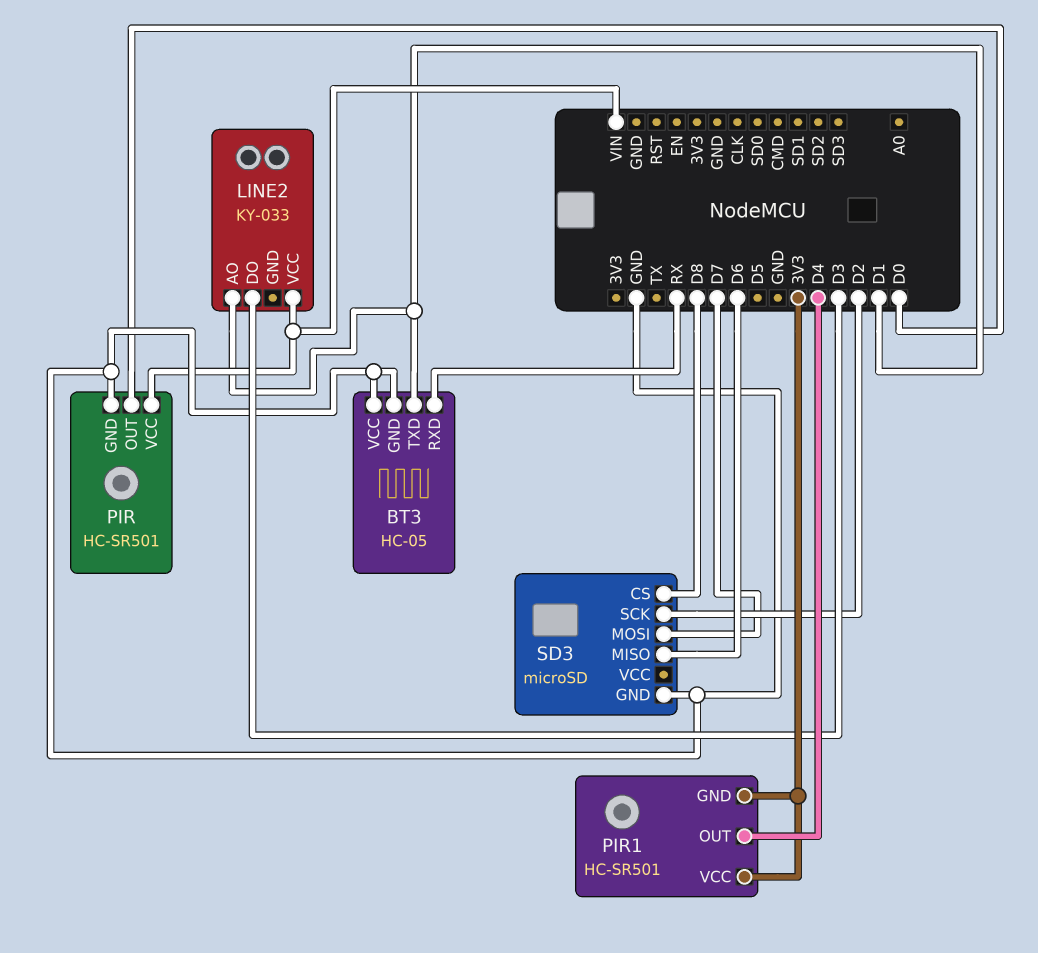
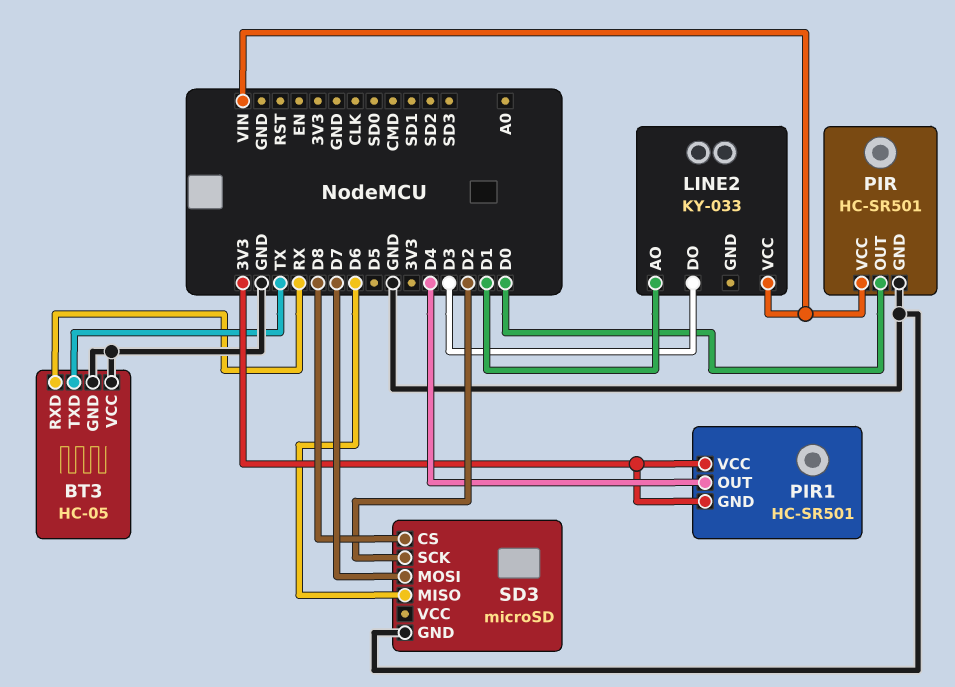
BT3 pin TXD: D1 -> TX

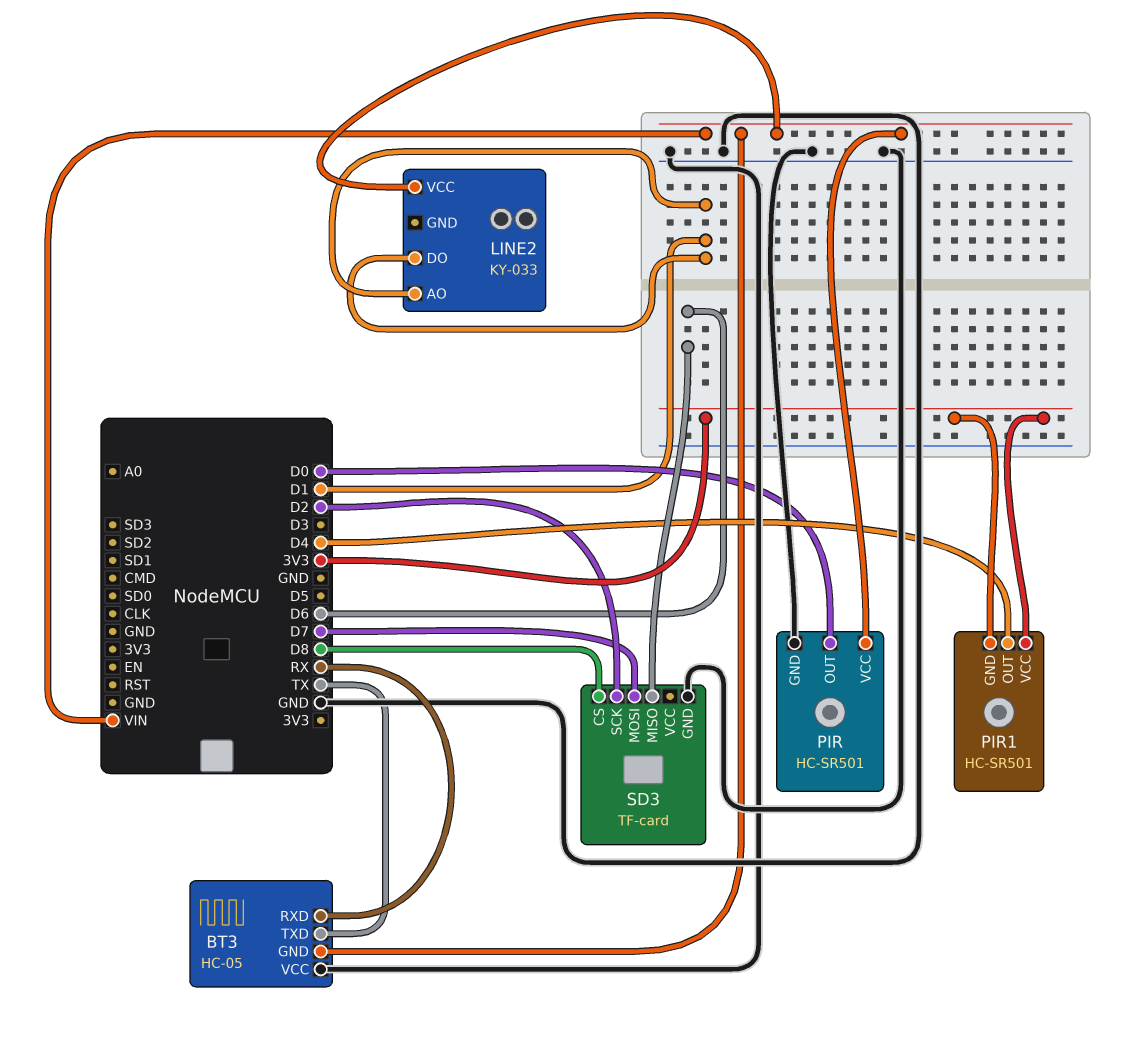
BT3 pin GND: GND -> VIN
LINE2 pin DO: D3 -> D1
SD3: microSD -> TF-card

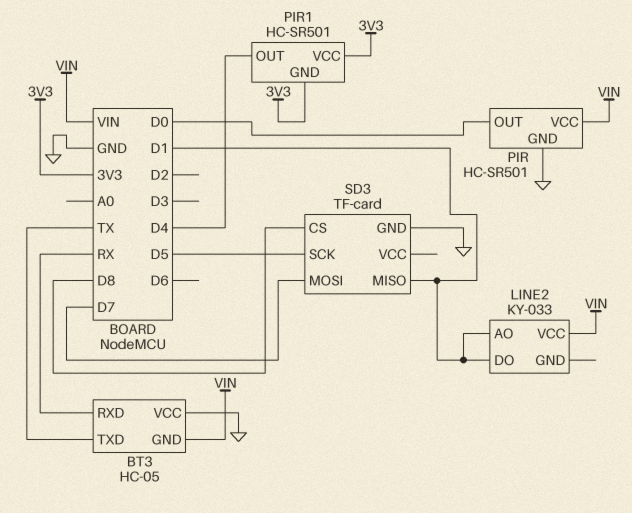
SD3 pin MISO: D6 -> D1
SD3 pin SCK: D2 -> D5

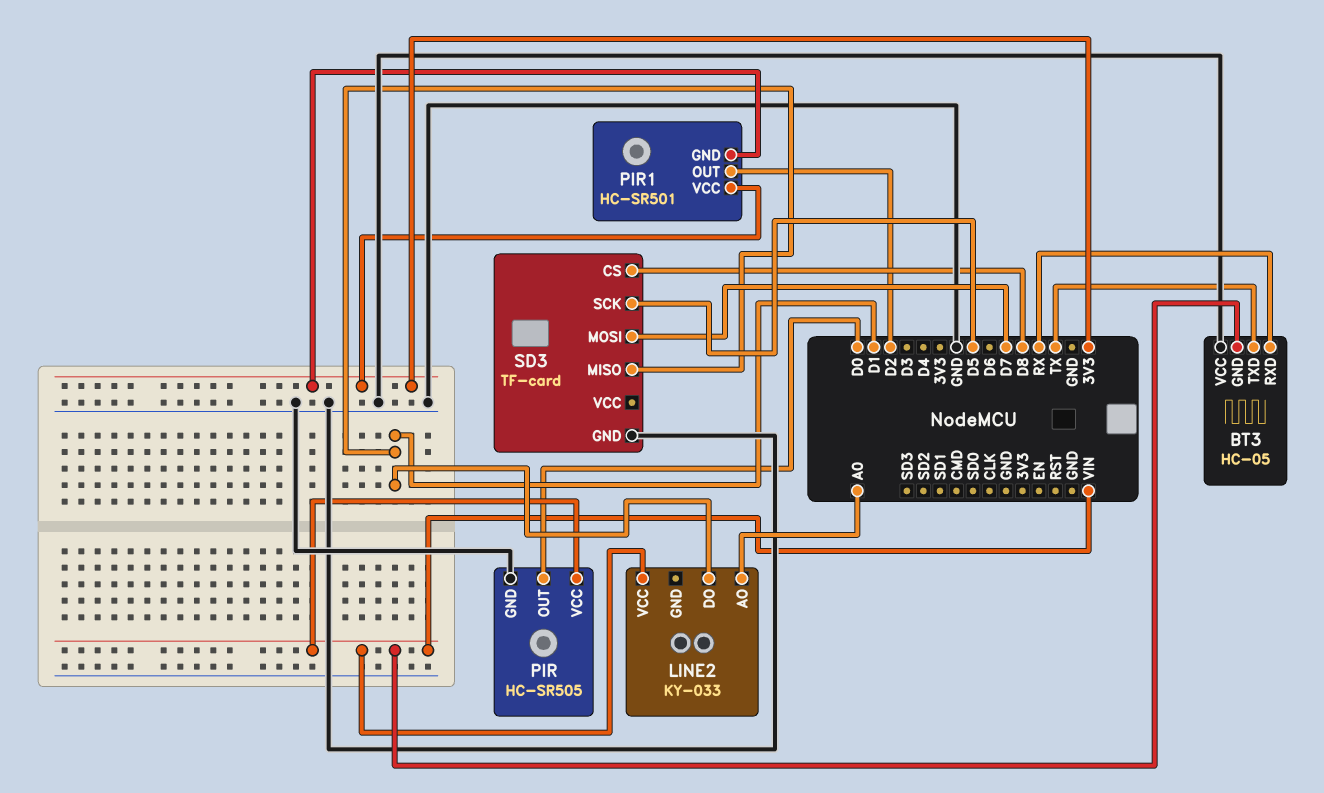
LINE2 pin AO: D1 -> A0
PIR: HC-SR501 -> HC-SR505
PIR1 pin OUT: D4 -> D2

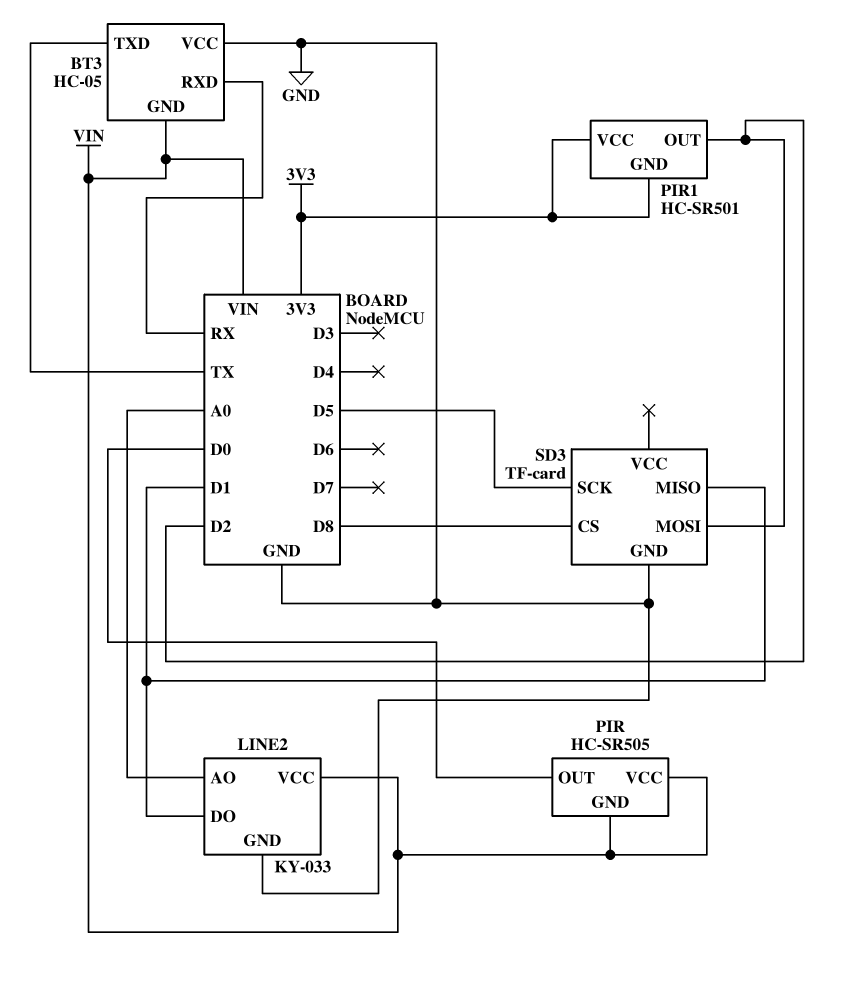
LINE2 pin GND: none -> GND
PIR pin GND: GND -> VIN
SD3 pin MOSI: D7 -> D2

